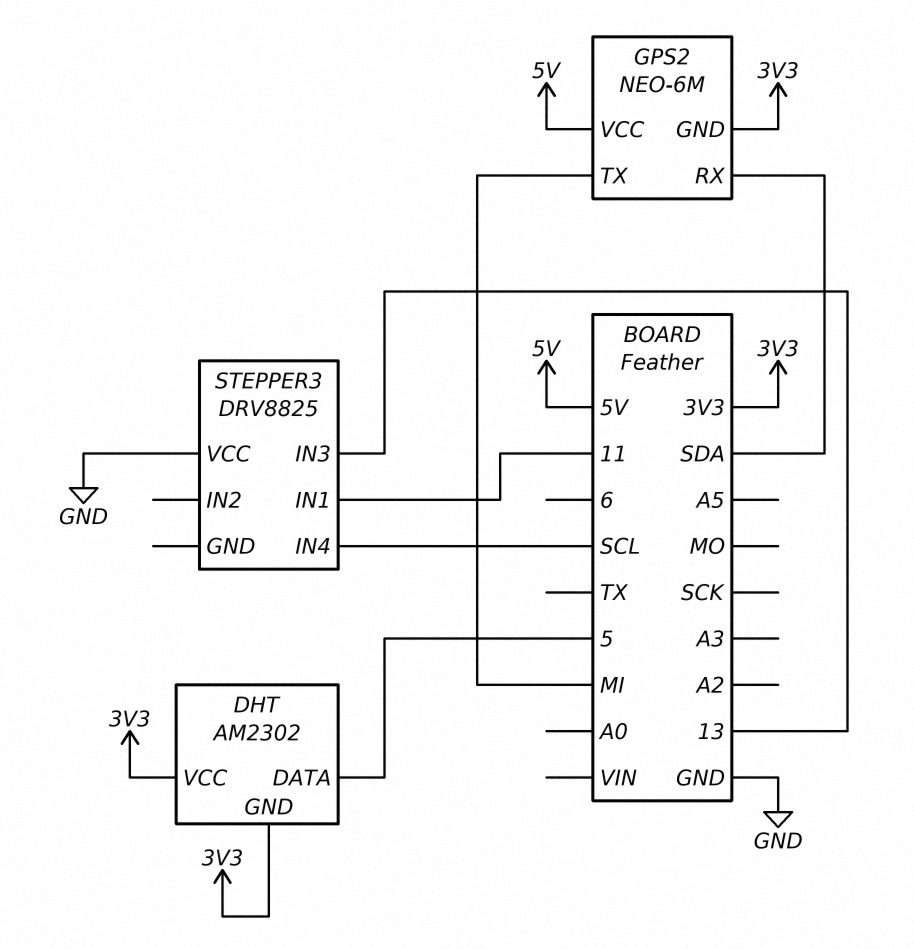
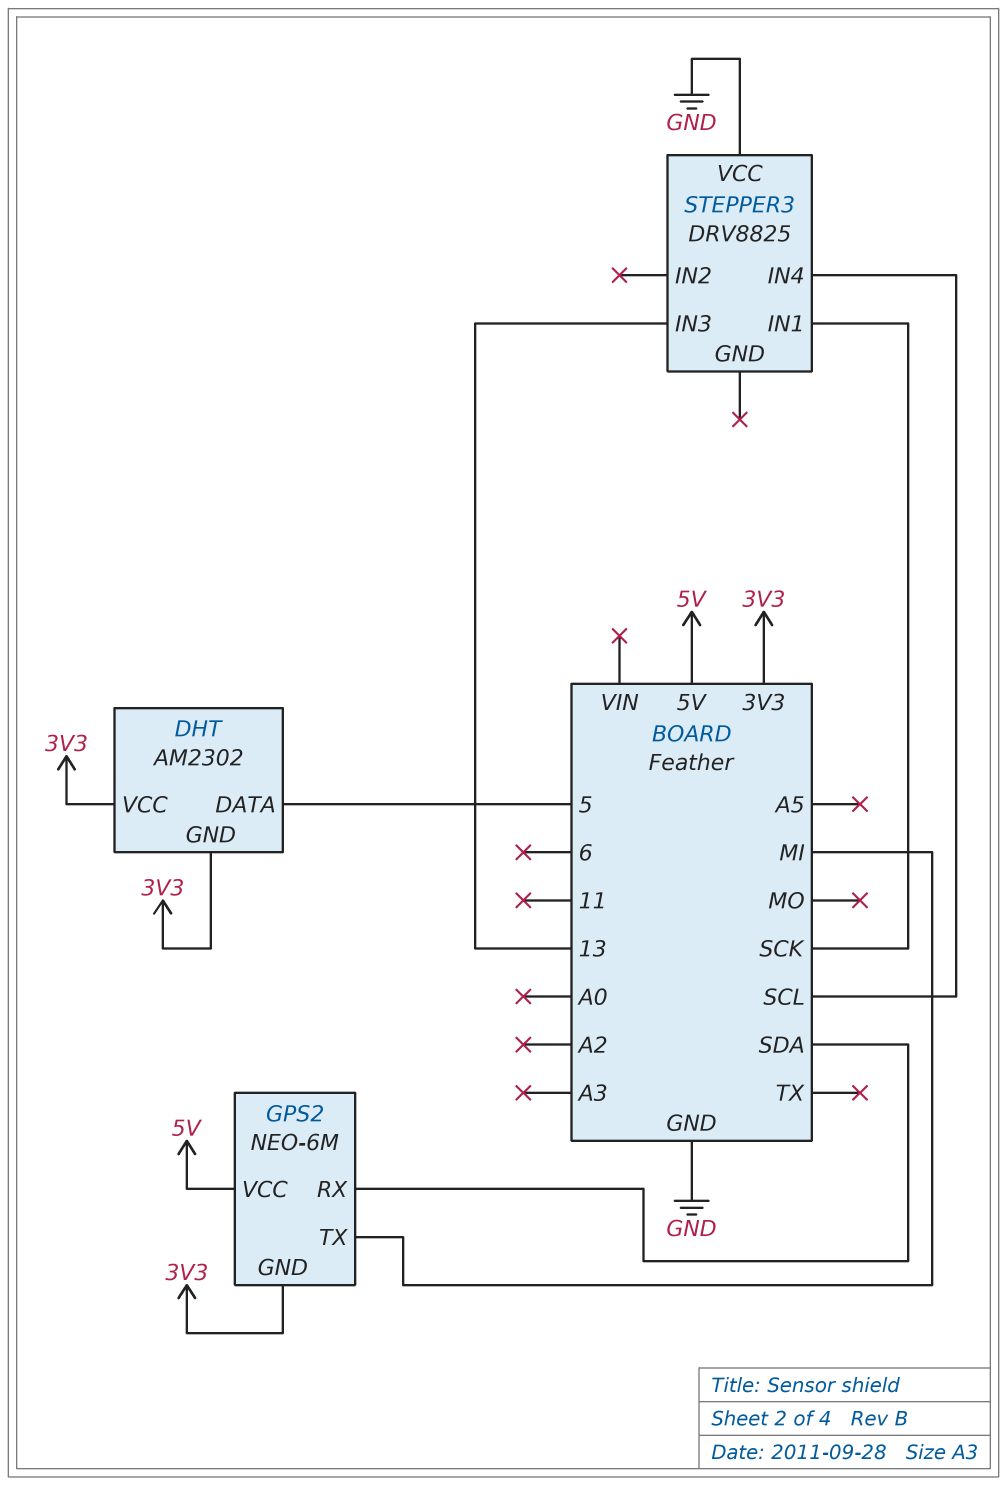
STEPPER3 pin IN1: 11 -> SCK

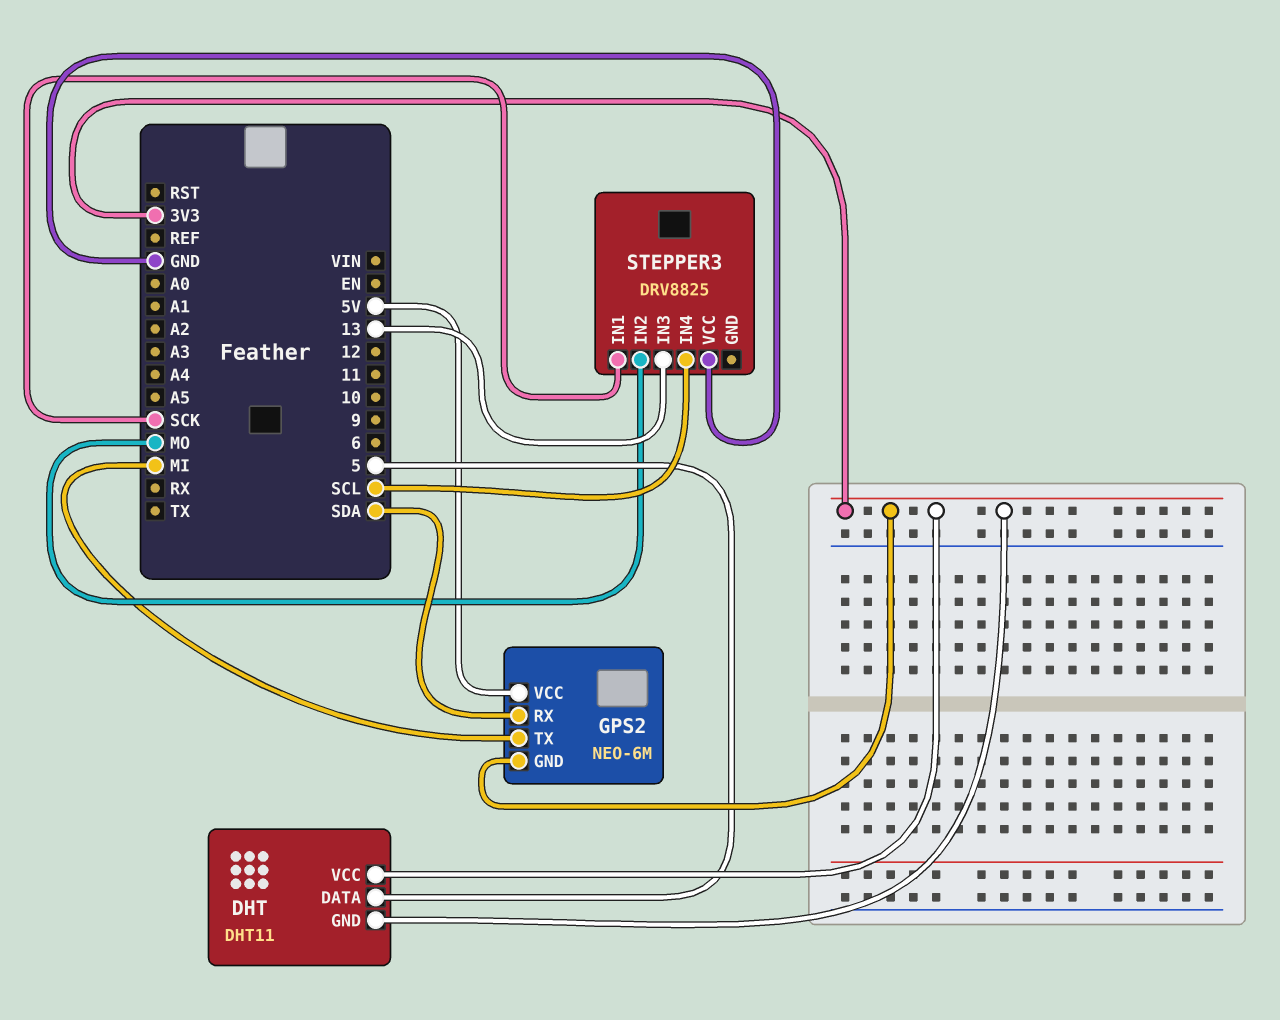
DHT: AM2302 -> DHT11
STEPPER3 pin IN2: none -> MO

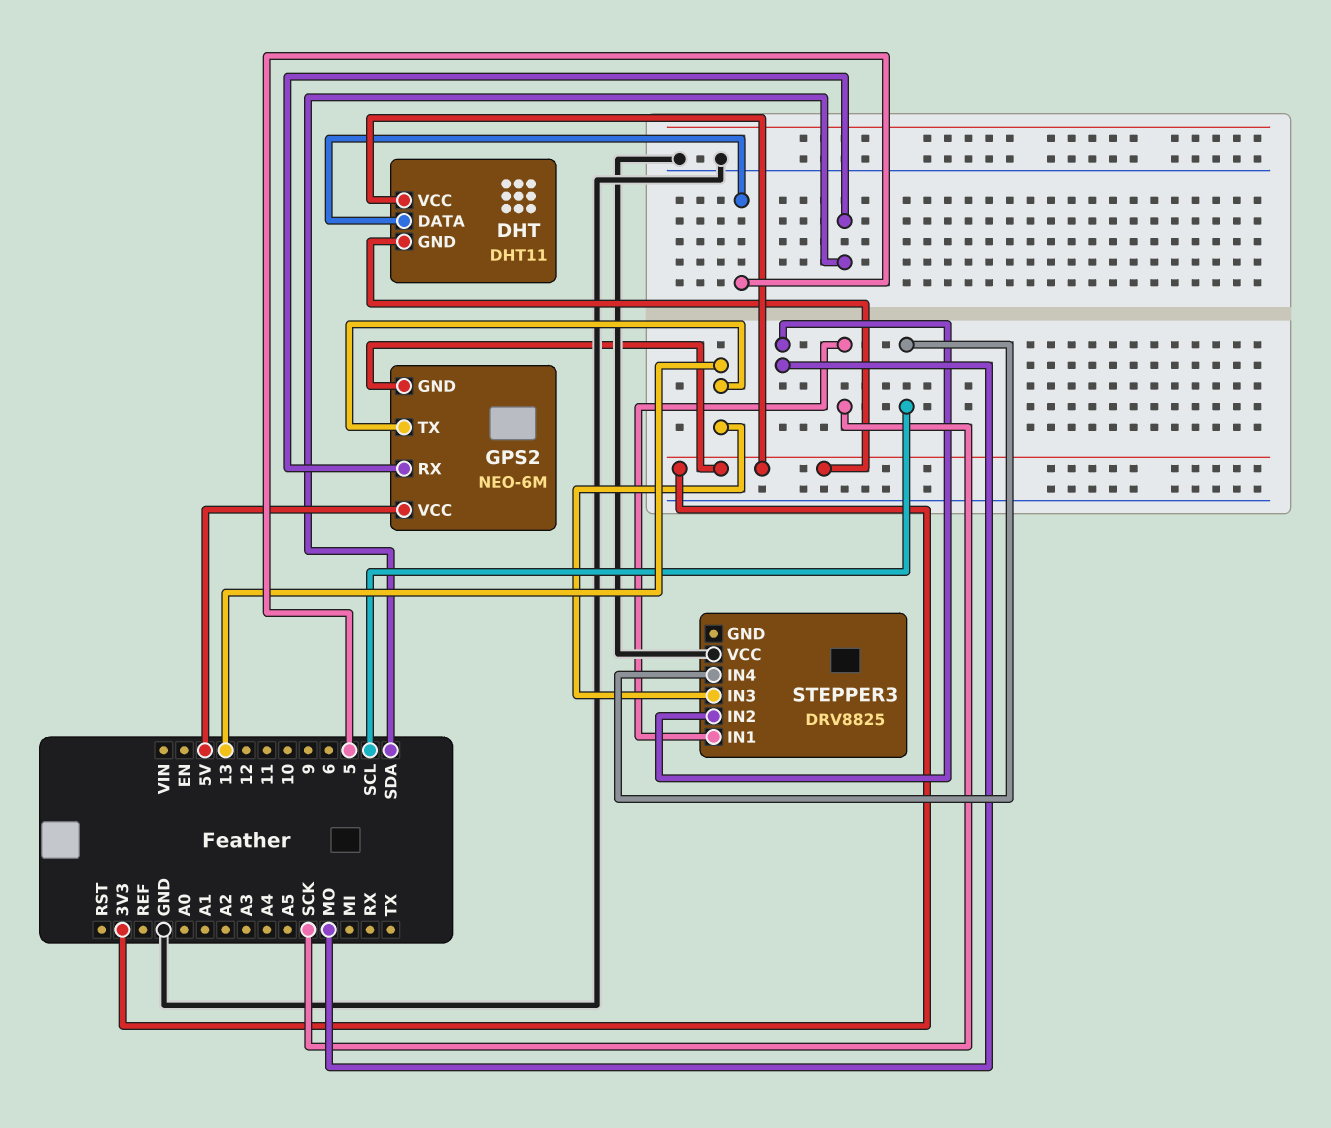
GPS2 pin TX: MI -> 13

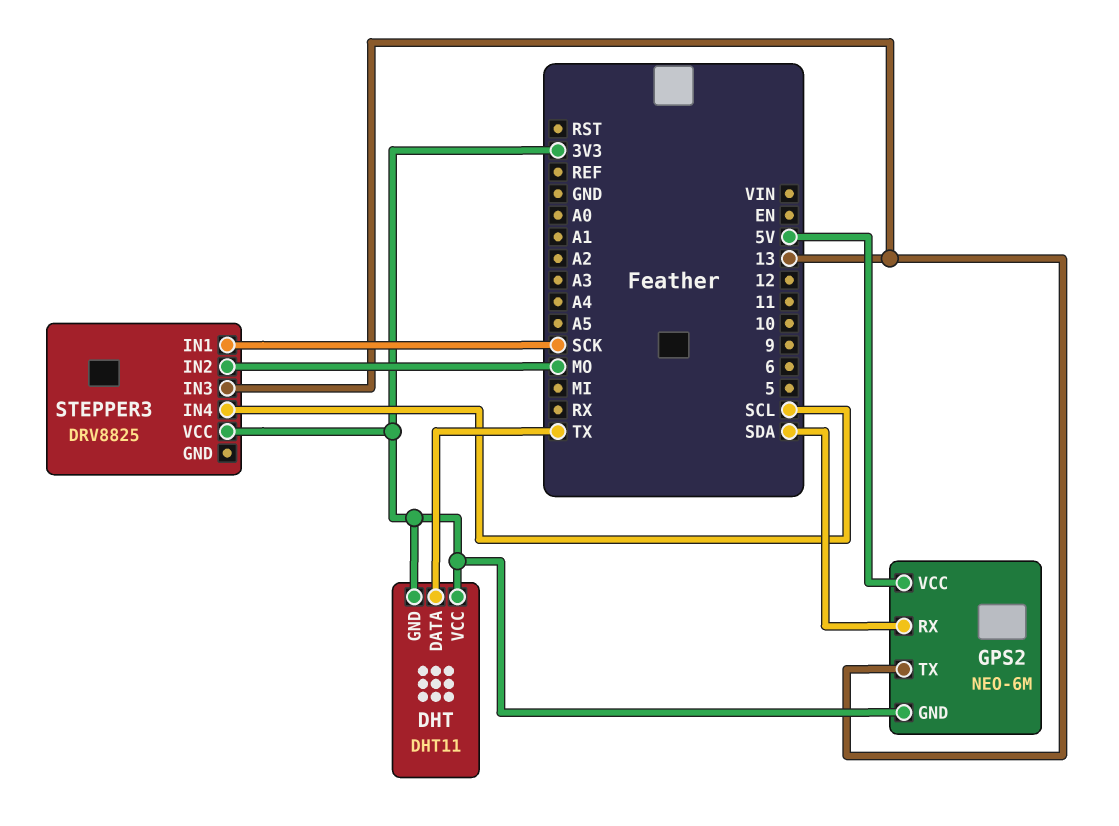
DHT pin DATA: 5 -> TX
STEPPER3 pin VCC: GND -> 3V3

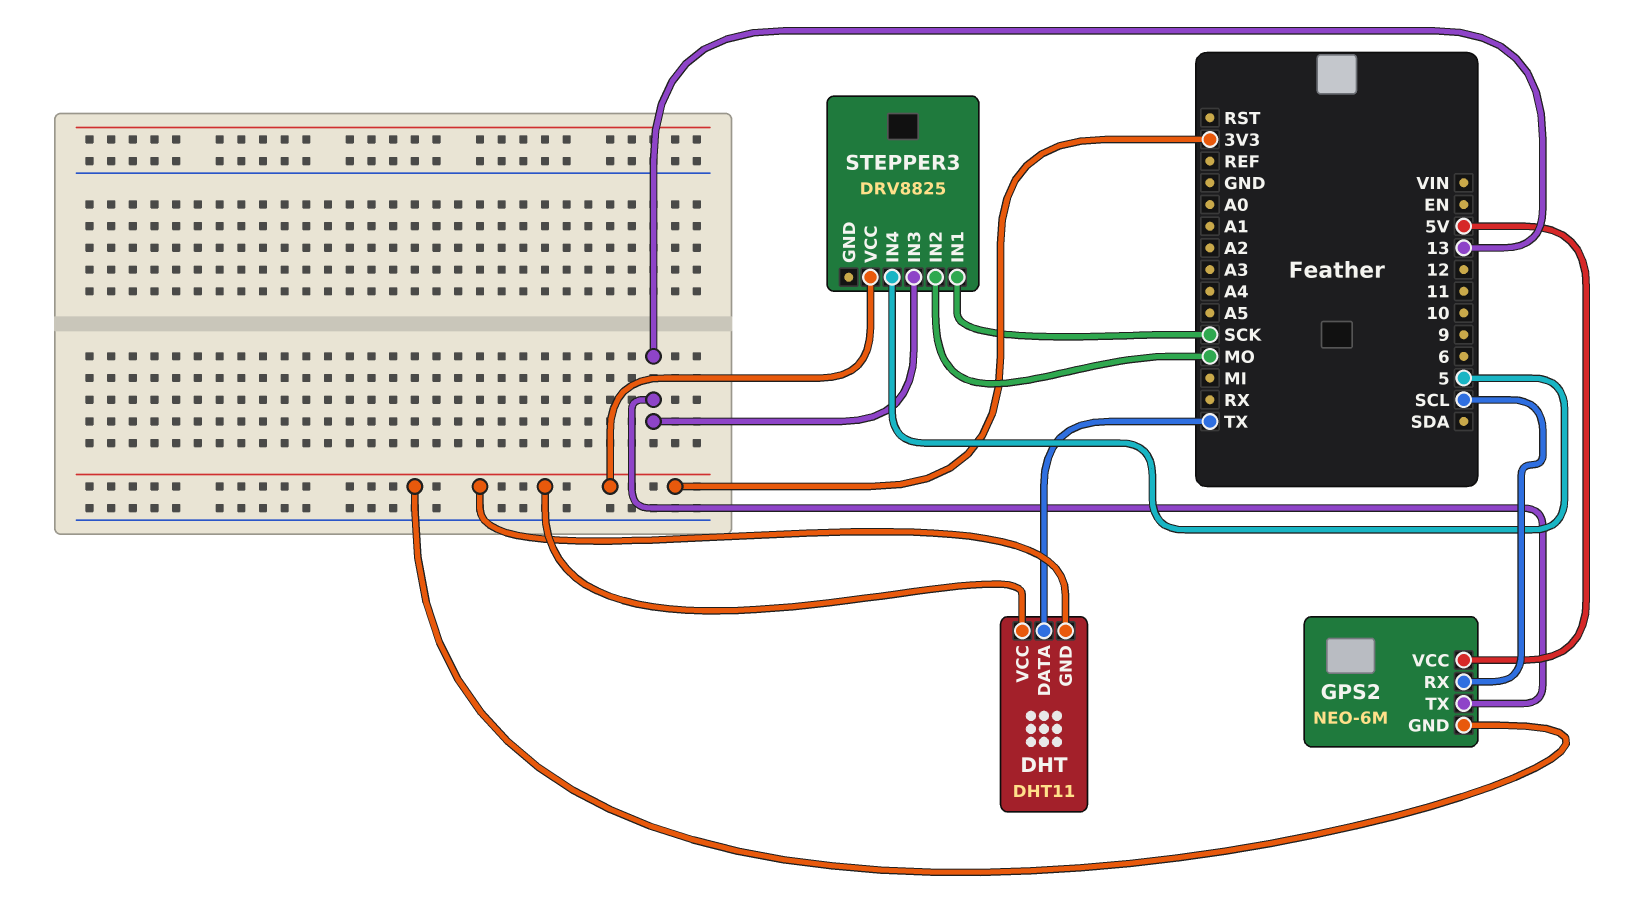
GPS2 pin RX: SDA -> SCL
STEPPER3 pin IN4: SCL -> 5

